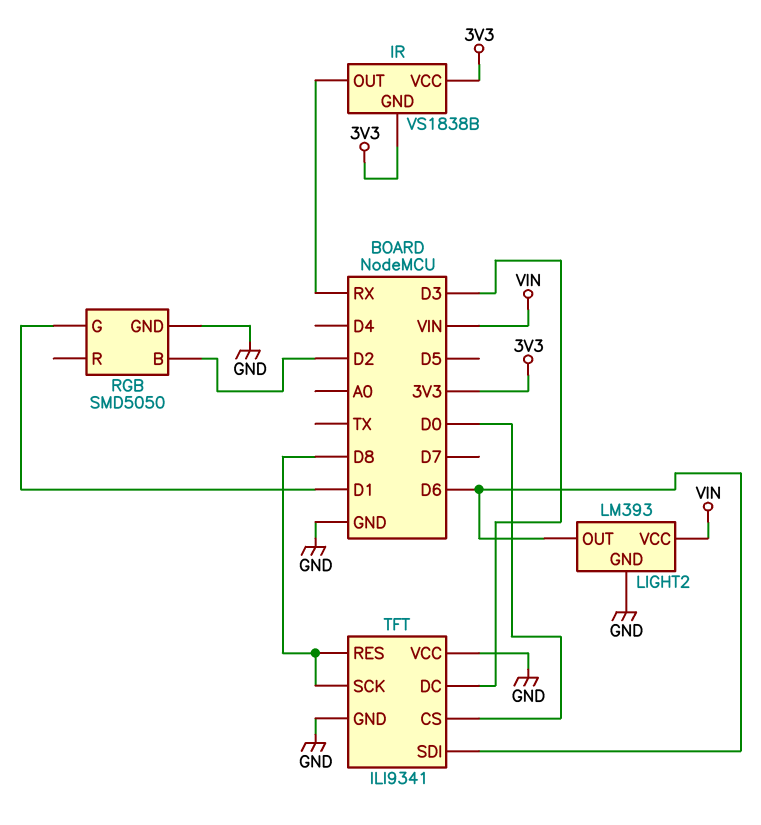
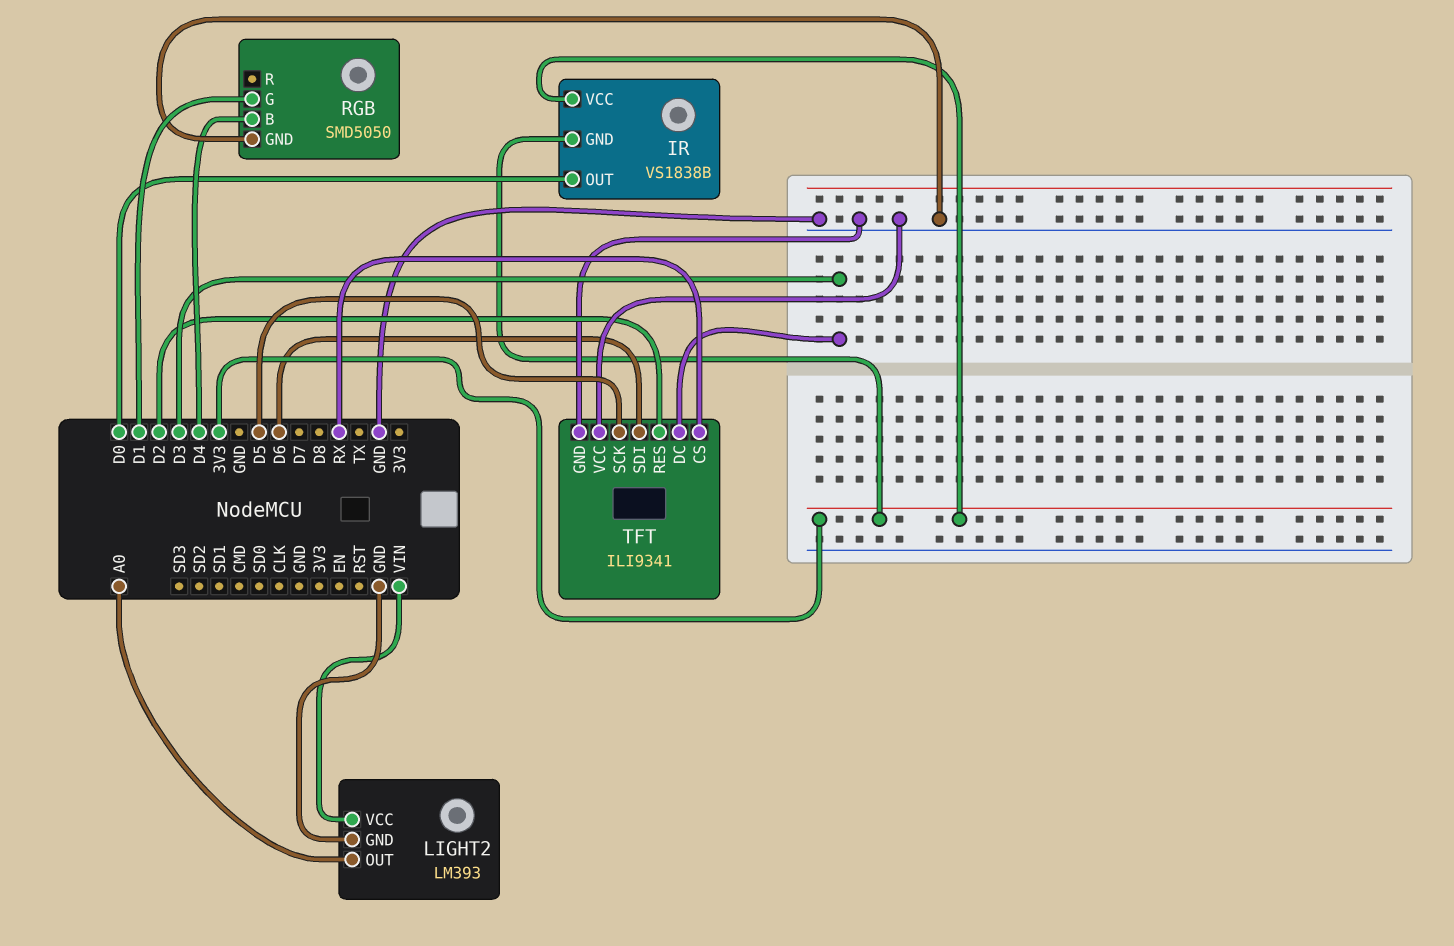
IR pin OUT: RX -> D0
LIGHT2 pin OUT: D6 -> A0
RGB pin B: D2 -> D4
TFT pin CS: D0 -> RX
TFT pin RES: D8 -> D2
TFT pin SCK: D8 -> D5

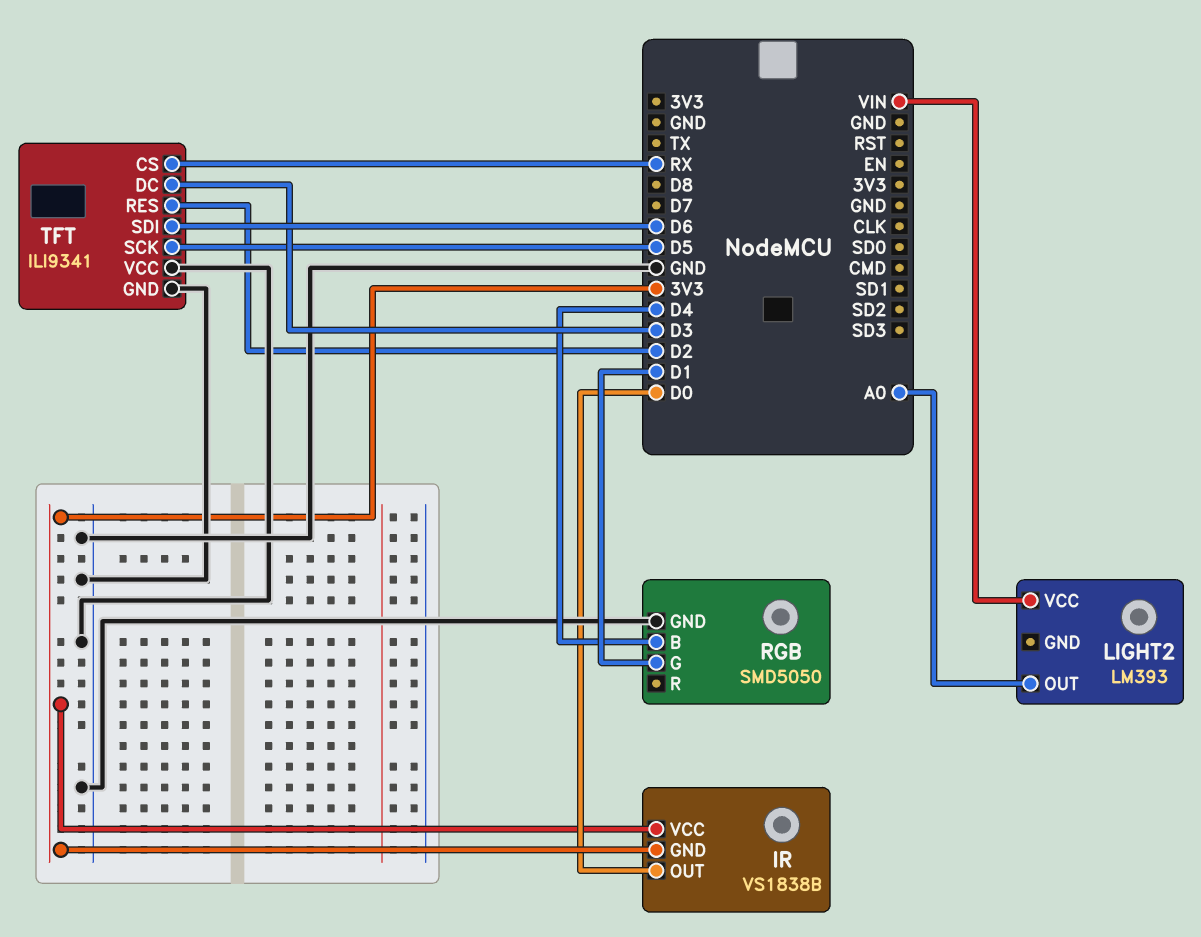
LIGHT2 pin GND: GND -> none

